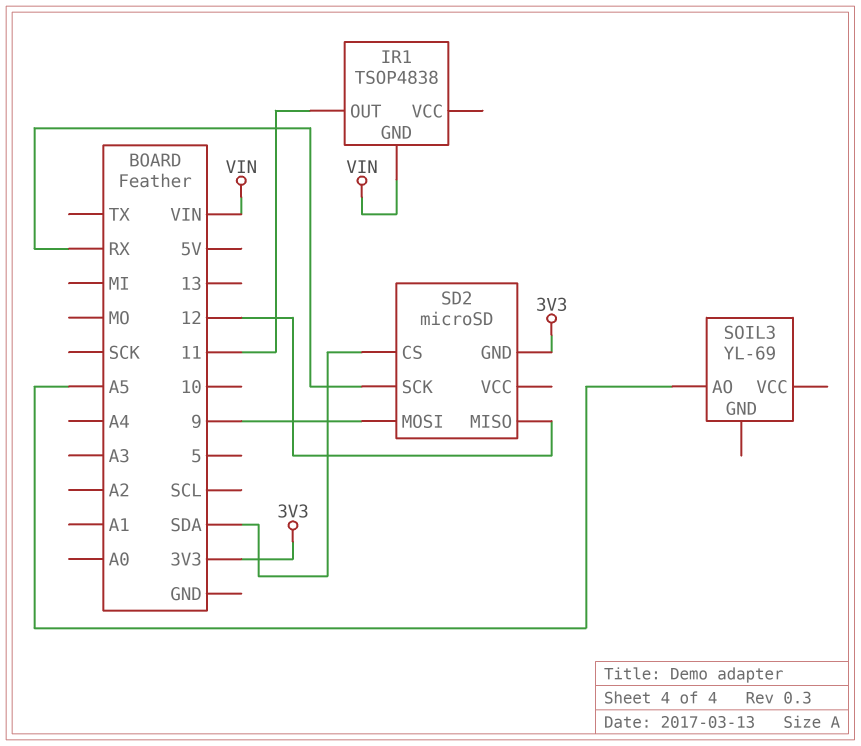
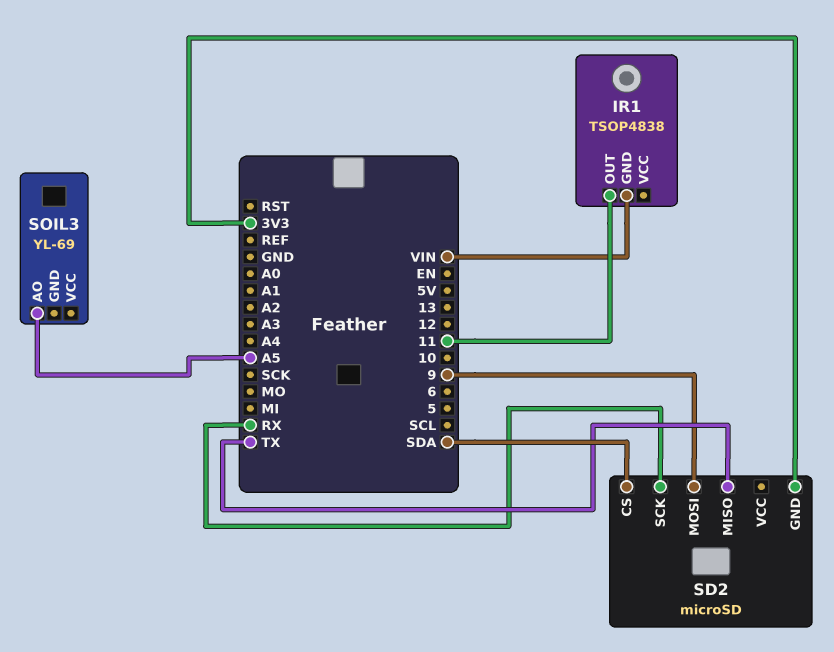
SD2 pin MISO: 12 -> TX

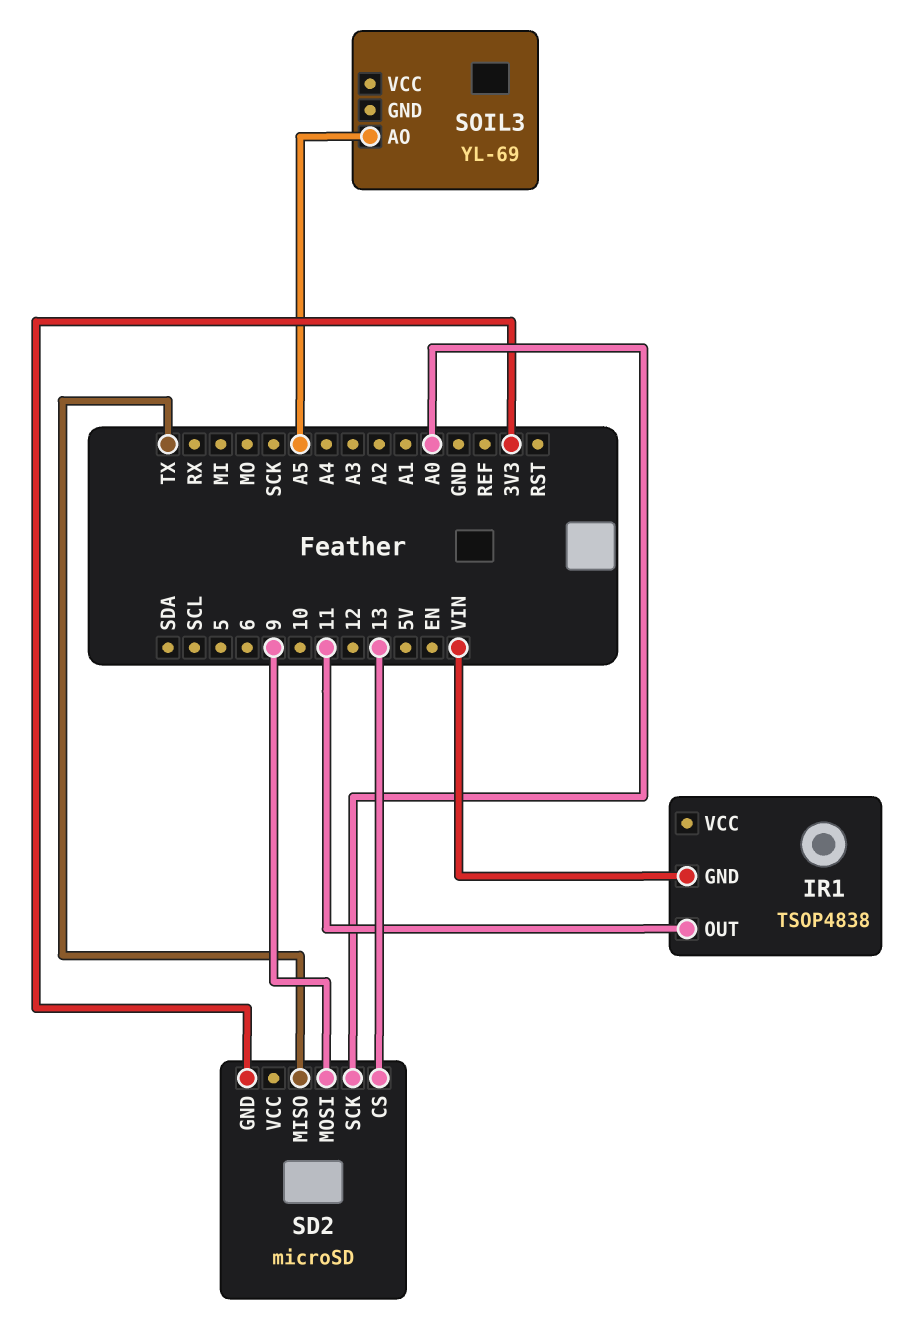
SD2 pin CS: SDA -> 13
SD2 pin SCK: RX -> A0

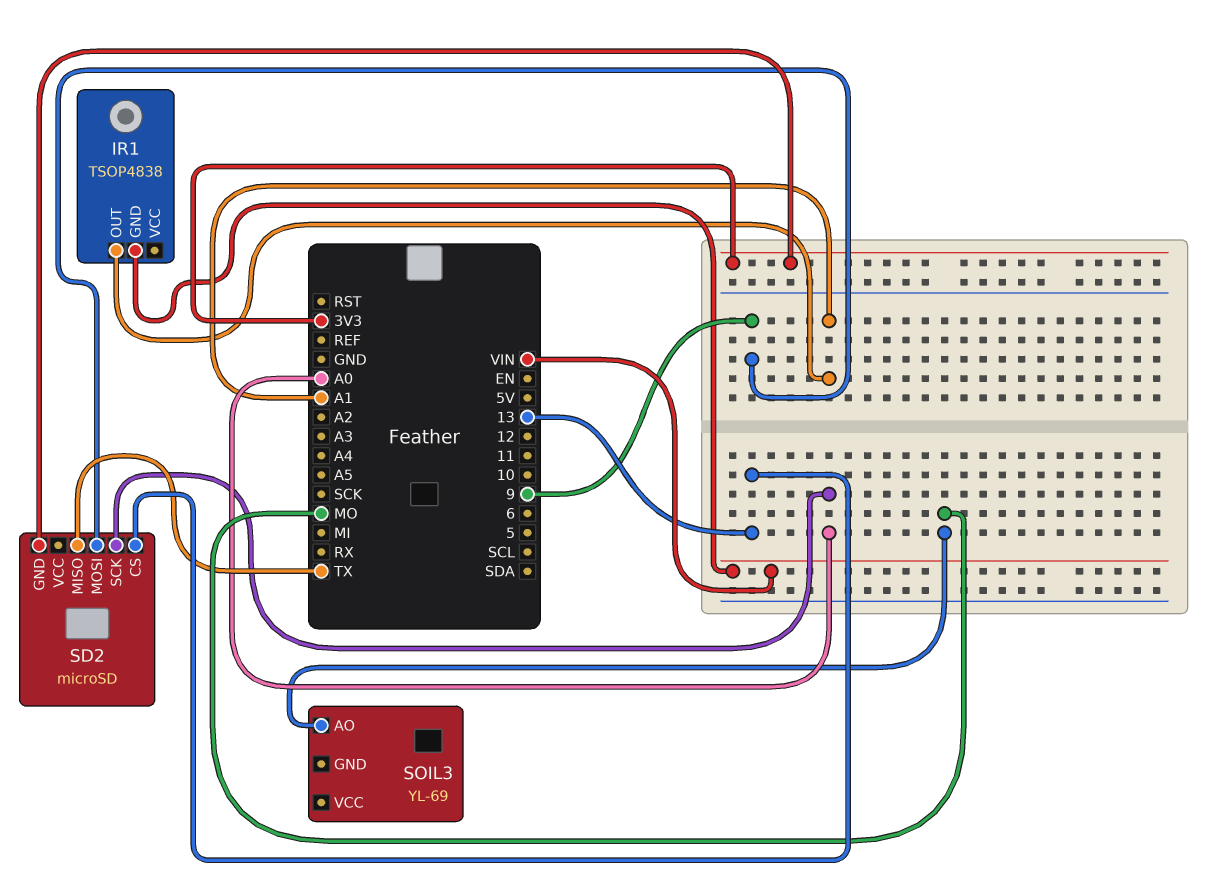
IR1 pin OUT: 11 -> A1
SOIL3 pin AO: A5 -> MO

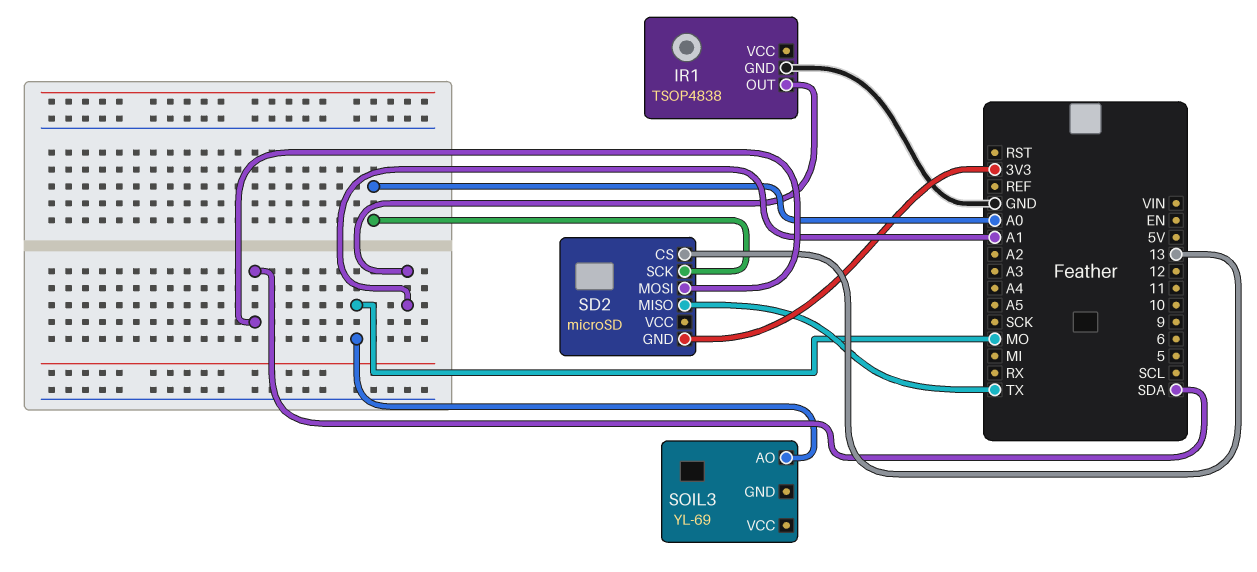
IR1 pin GND: VIN -> GND
SD2 pin MOSI: 9 -> SDA

